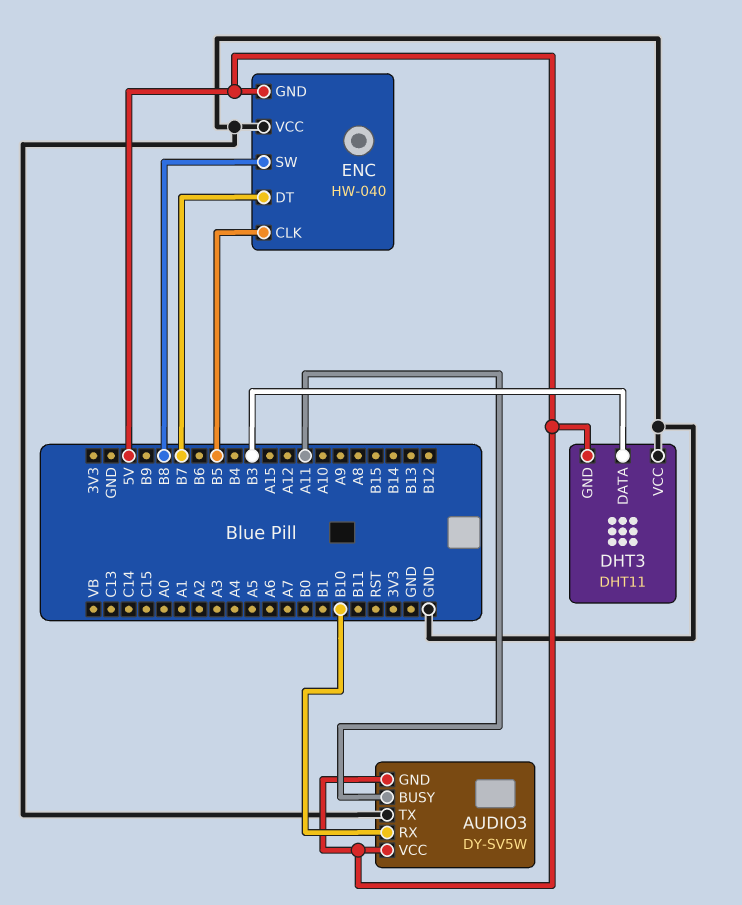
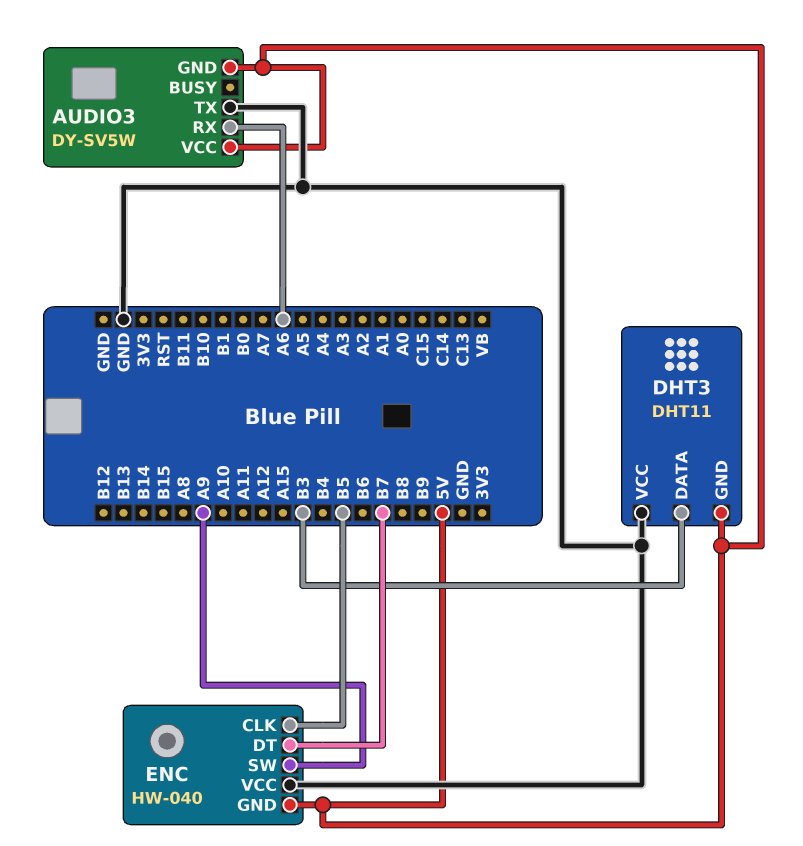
AUDIO3 pin BUSY: A11 -> none
AUDIO3 pin RX: B10 -> A6
ENC pin SW: B8 -> A9

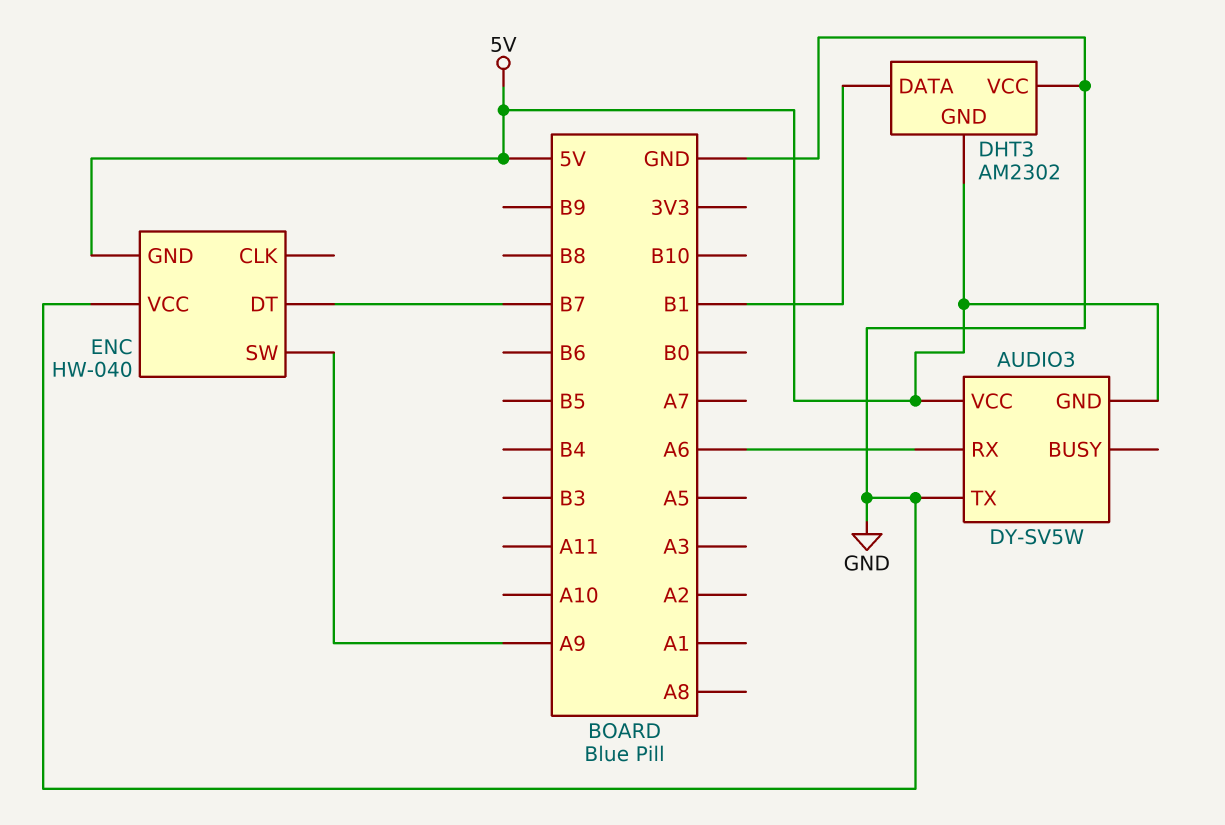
DHT3: DHT11 -> AM2302
DHT3 pin DATA: B3 -> B1
ENC pin CLK: B5 -> none

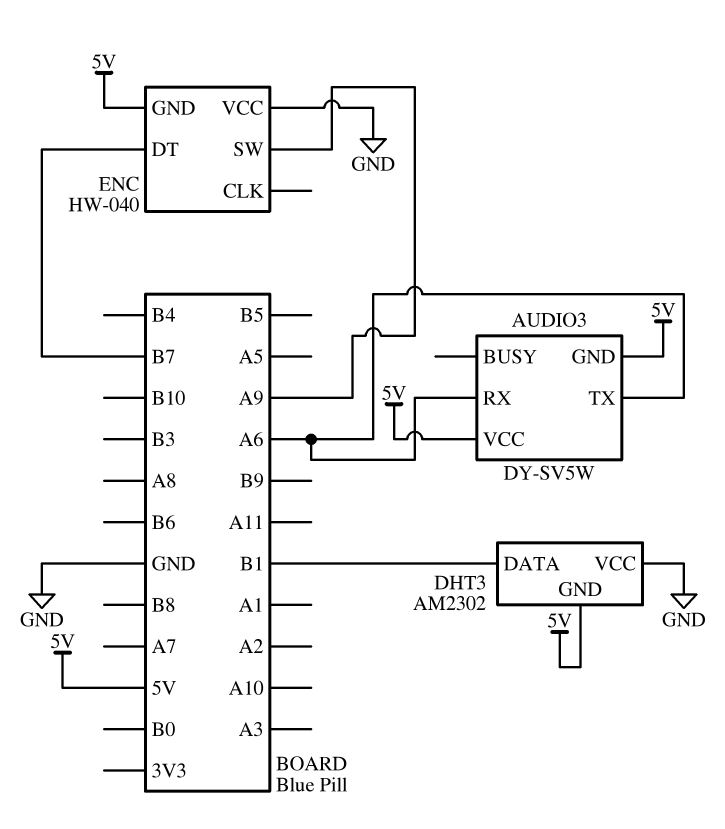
AUDIO3 pin TX: GND -> A6

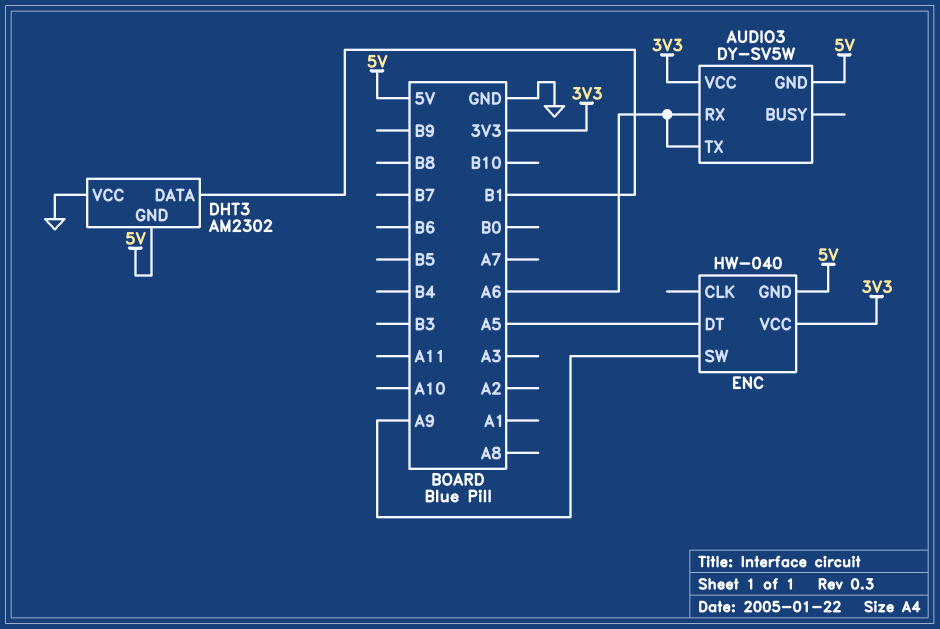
AUDIO3 pin VCC: 5V -> 3V3
ENC pin DT: B7 -> A5
ENC pin VCC: GND -> 3V3

